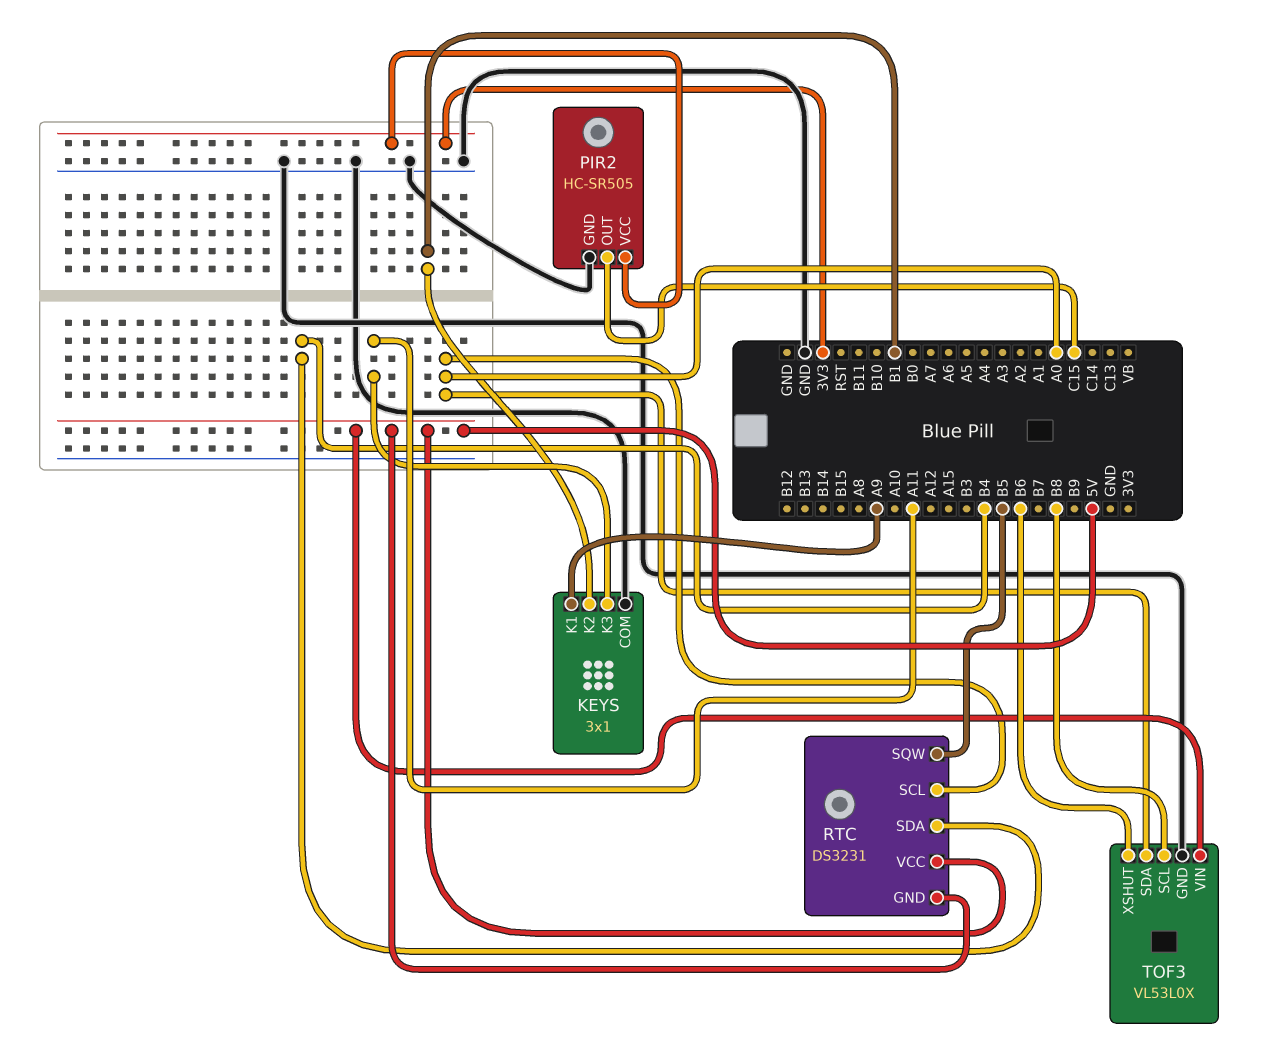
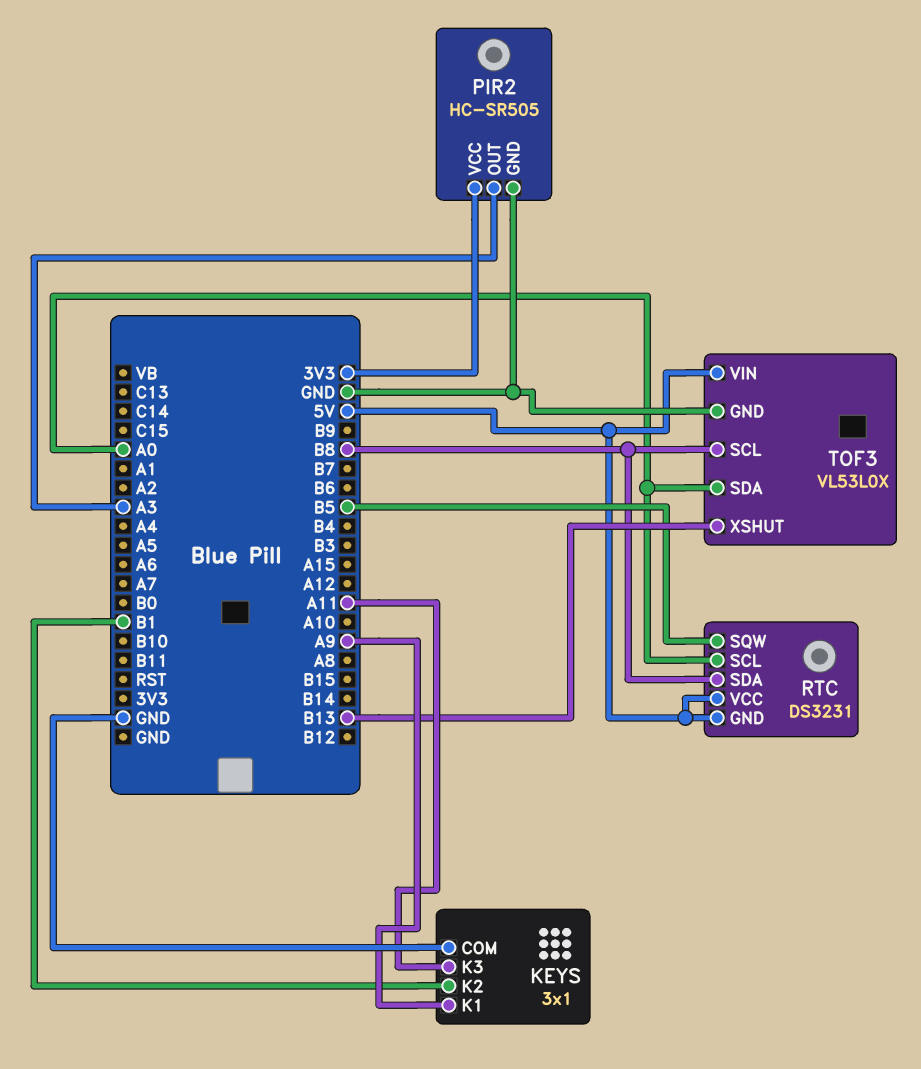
PIR2 pin OUT: C15 -> A3
RTC pin SDA: B4 -> B8
TOF3 pin XSHUT: B6 -> B13

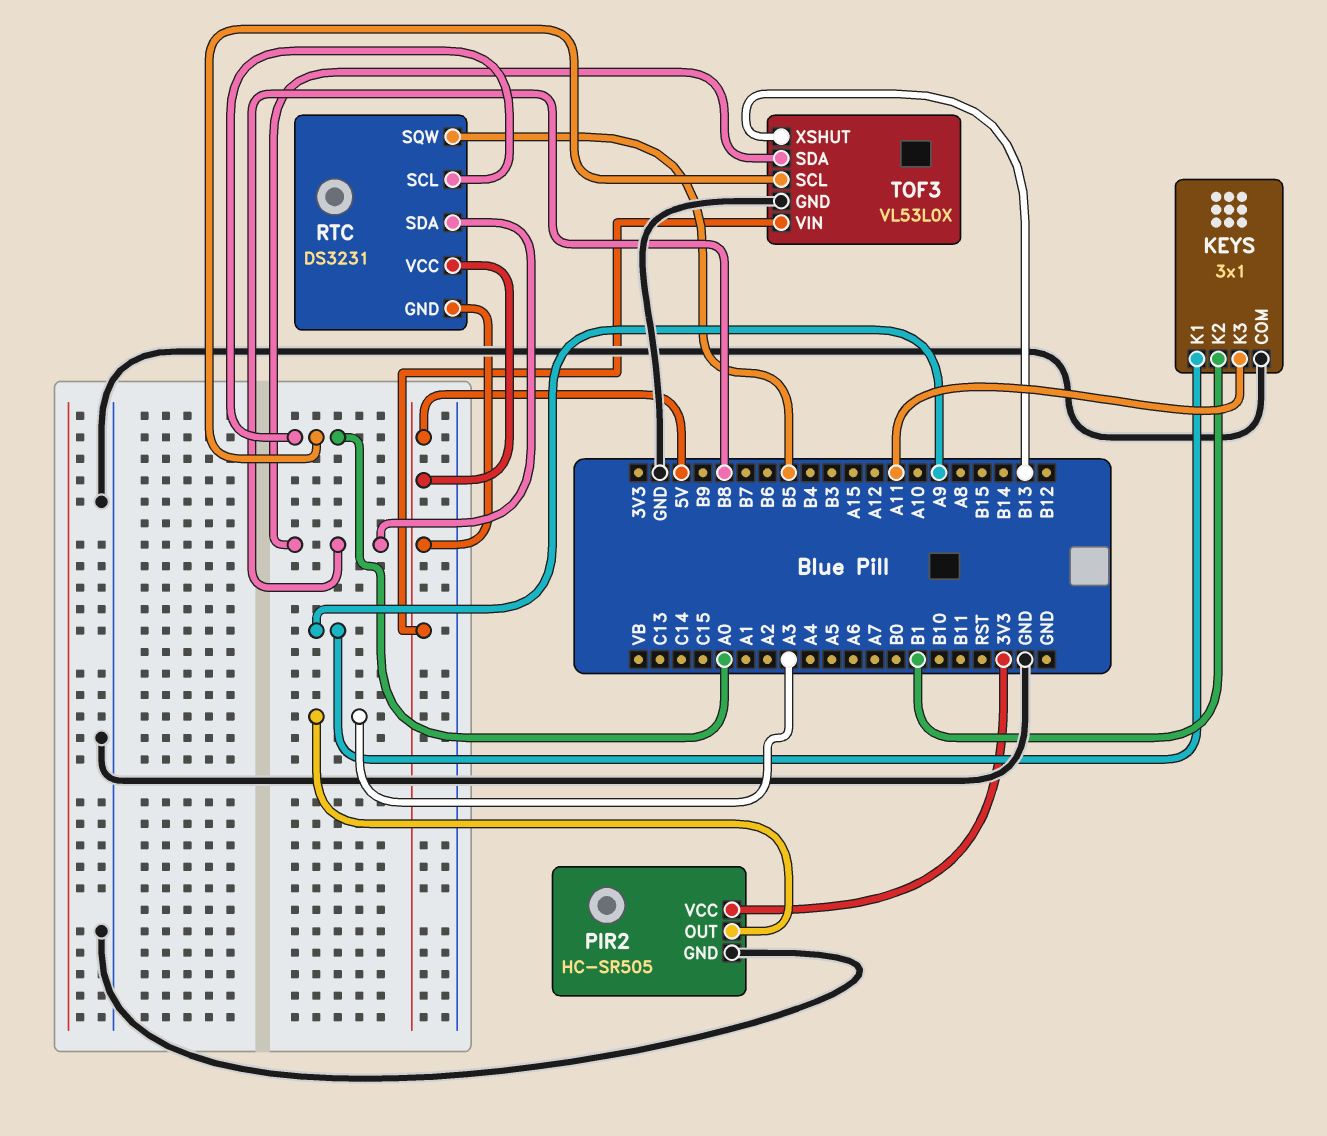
TOF3 pin SCL: B8 -> A0
TOF3 pin SDA: A0 -> B8

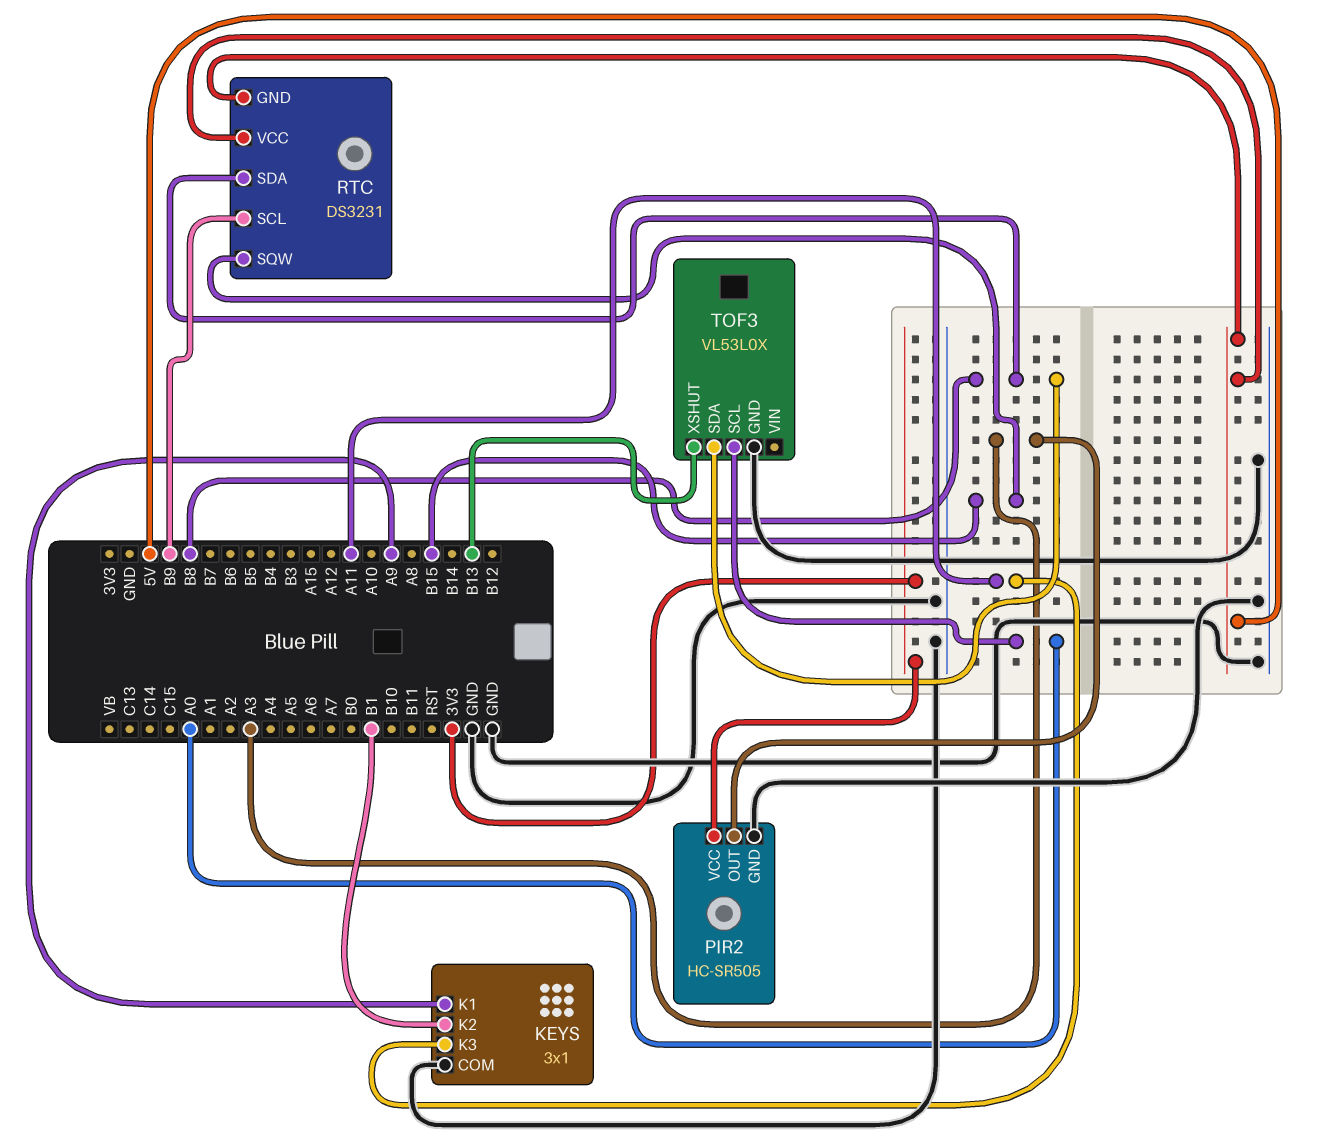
RTC pin SCL: A0 -> B9
RTC pin SQW: B5 -> B15
TOF3 pin VIN: 5V -> none

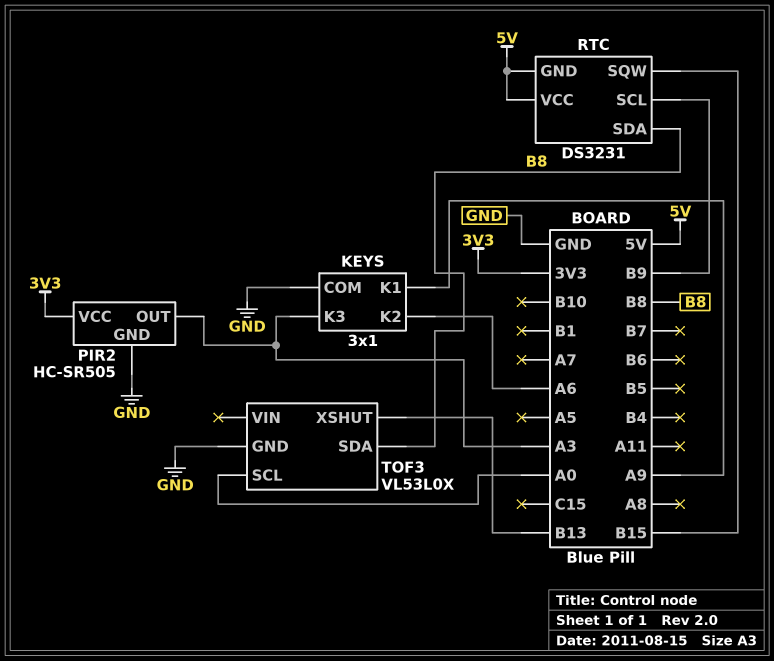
KEYS pin K2: B1 -> A6
KEYS pin K3: A11 -> A3

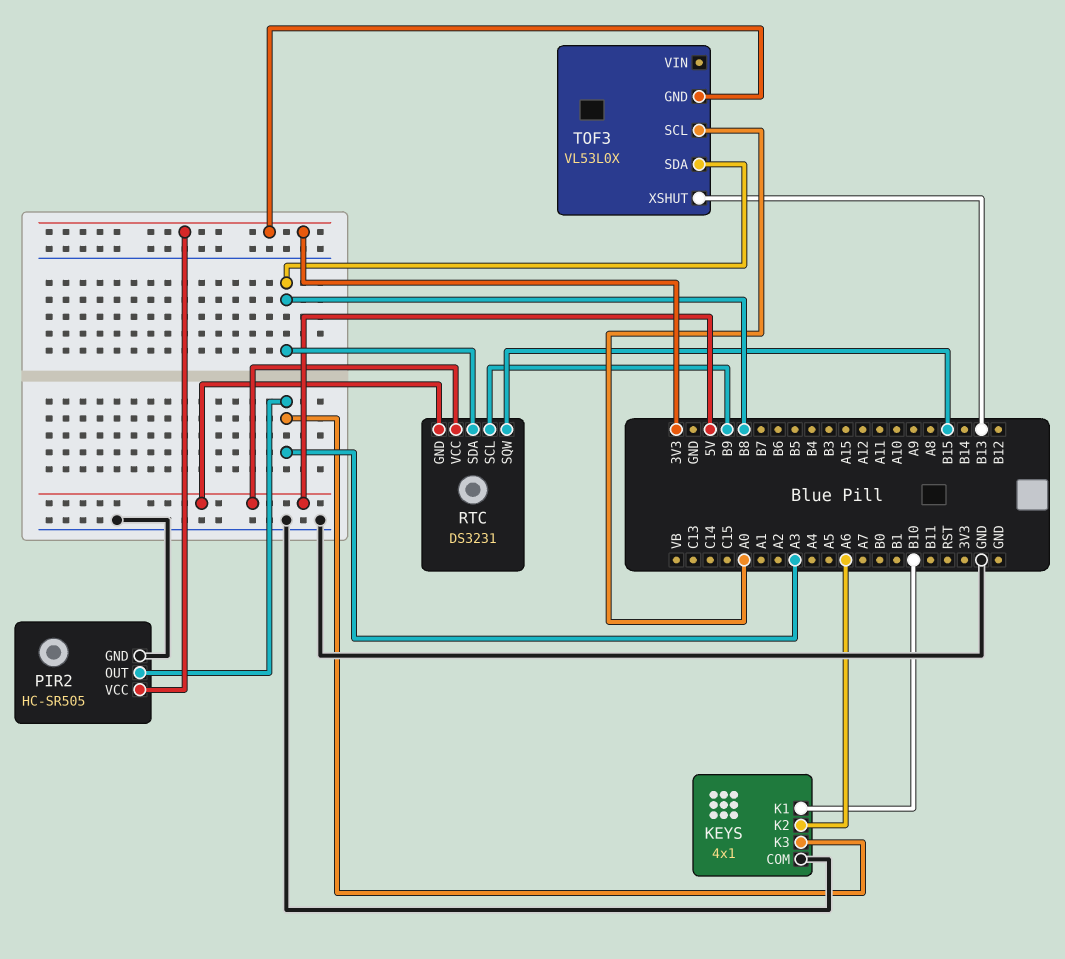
KEYS: 3x1 -> 4x1
KEYS pin K1: A9 -> B10
TOF3 pin GND: GND -> 3V3

